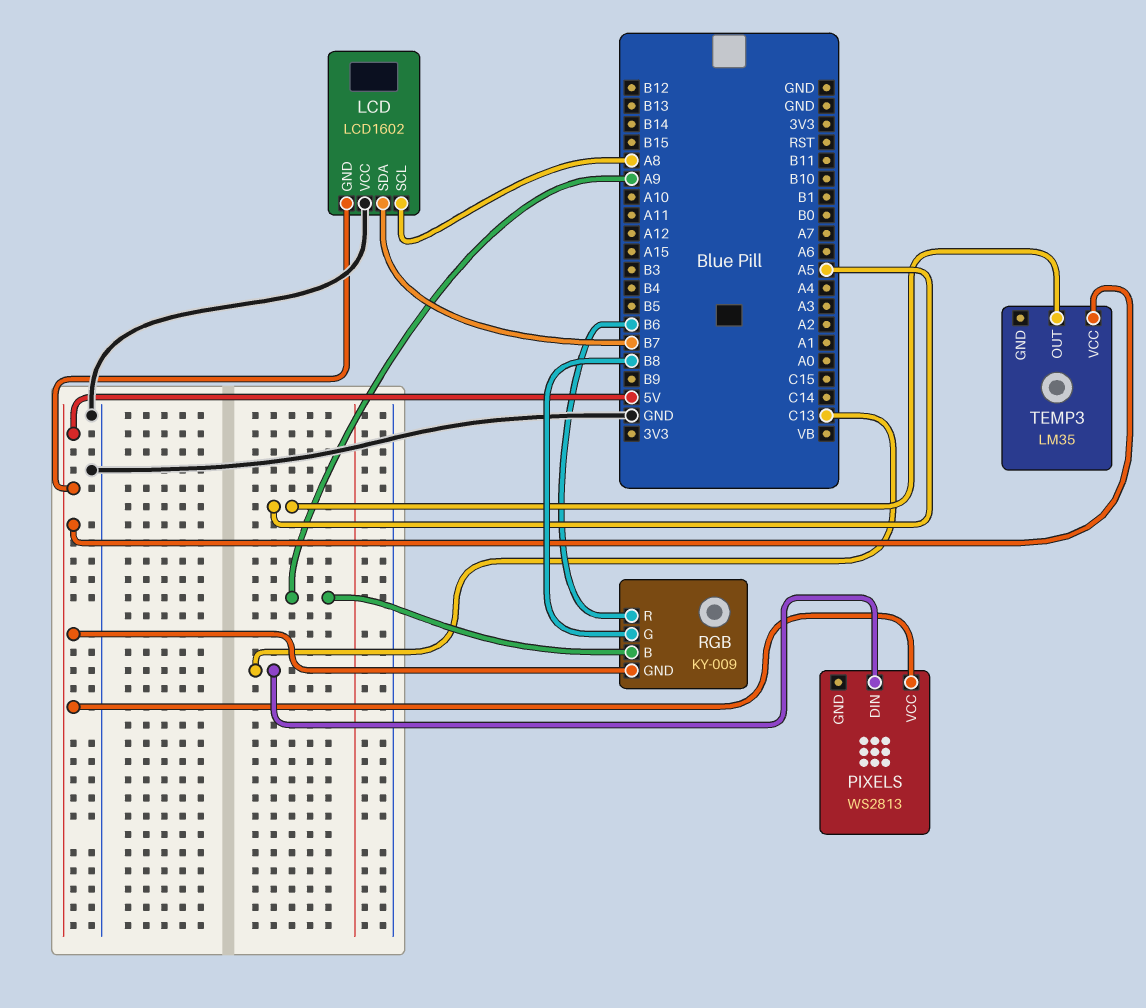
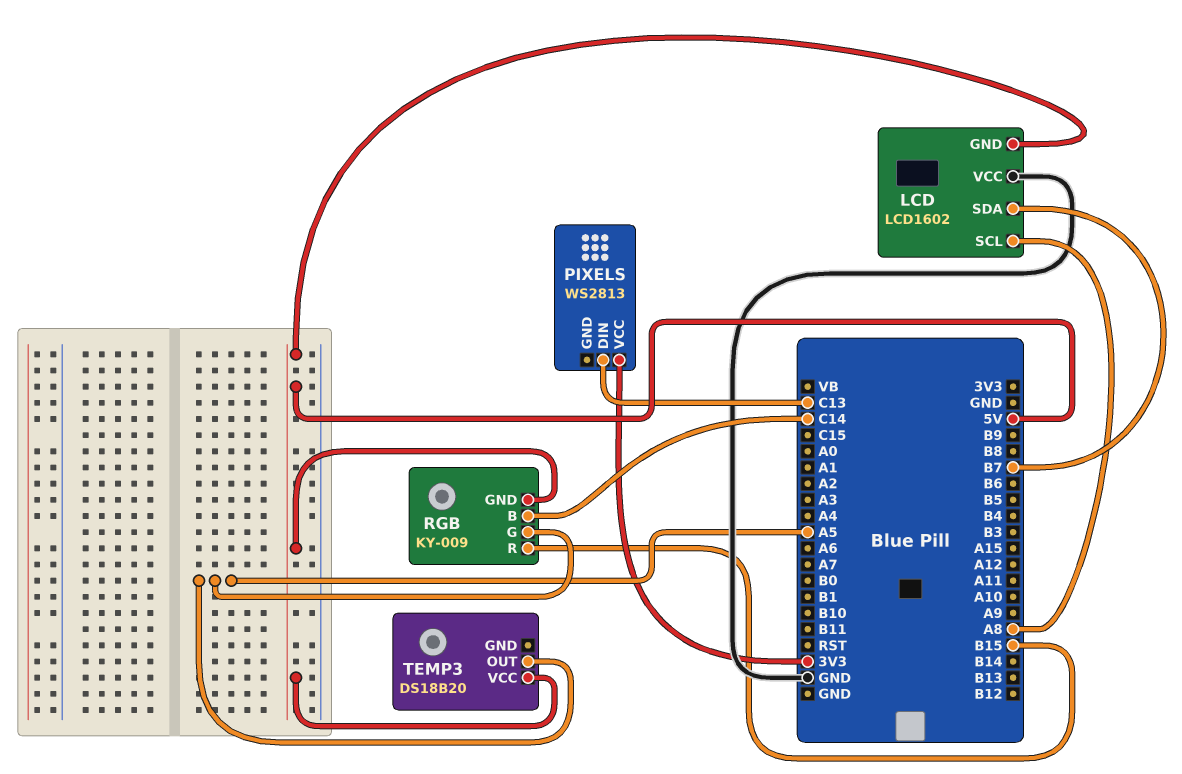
PIXELS pin VCC: 5V -> 3V3
RGB pin B: A9 -> C14
RGB pin G: B8 -> A5
RGB pin R: B6 -> B15
TEMP3: LM35 -> DS18B20

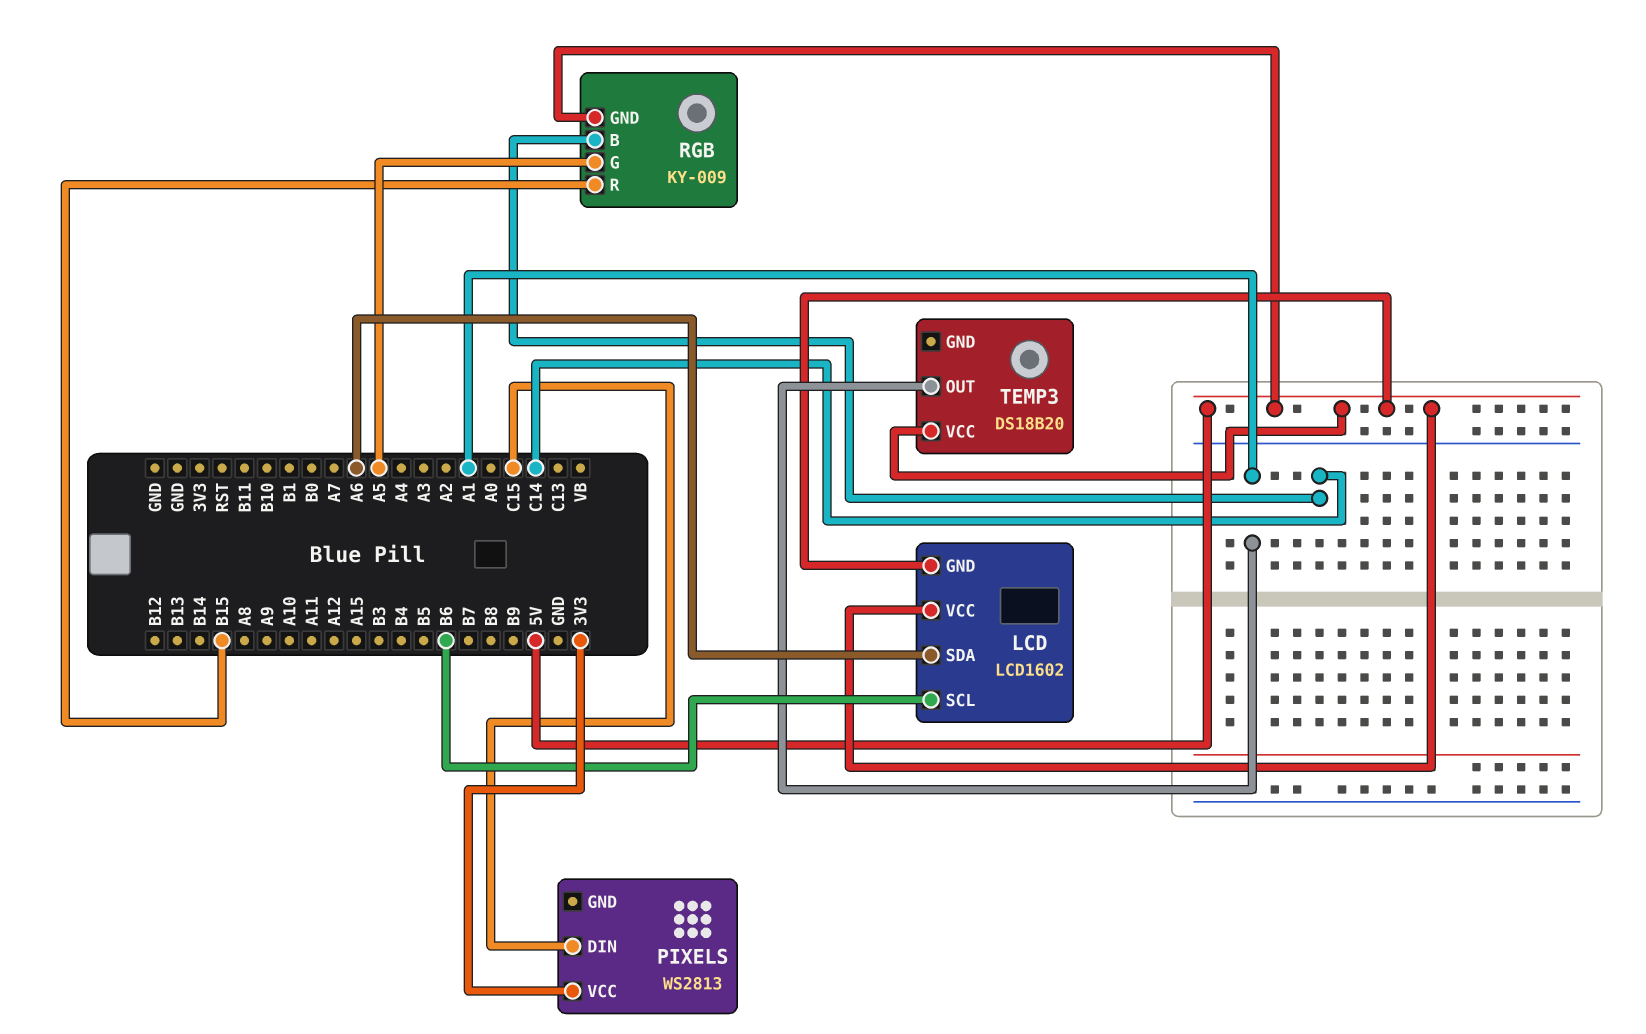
LCD pin SCL: A8 -> B6
LCD pin SDA: B7 -> A6
LCD pin VCC: GND -> 5V
PIXELS pin DIN: C13 -> C15
TEMP3 pin OUT: A5 -> A1

